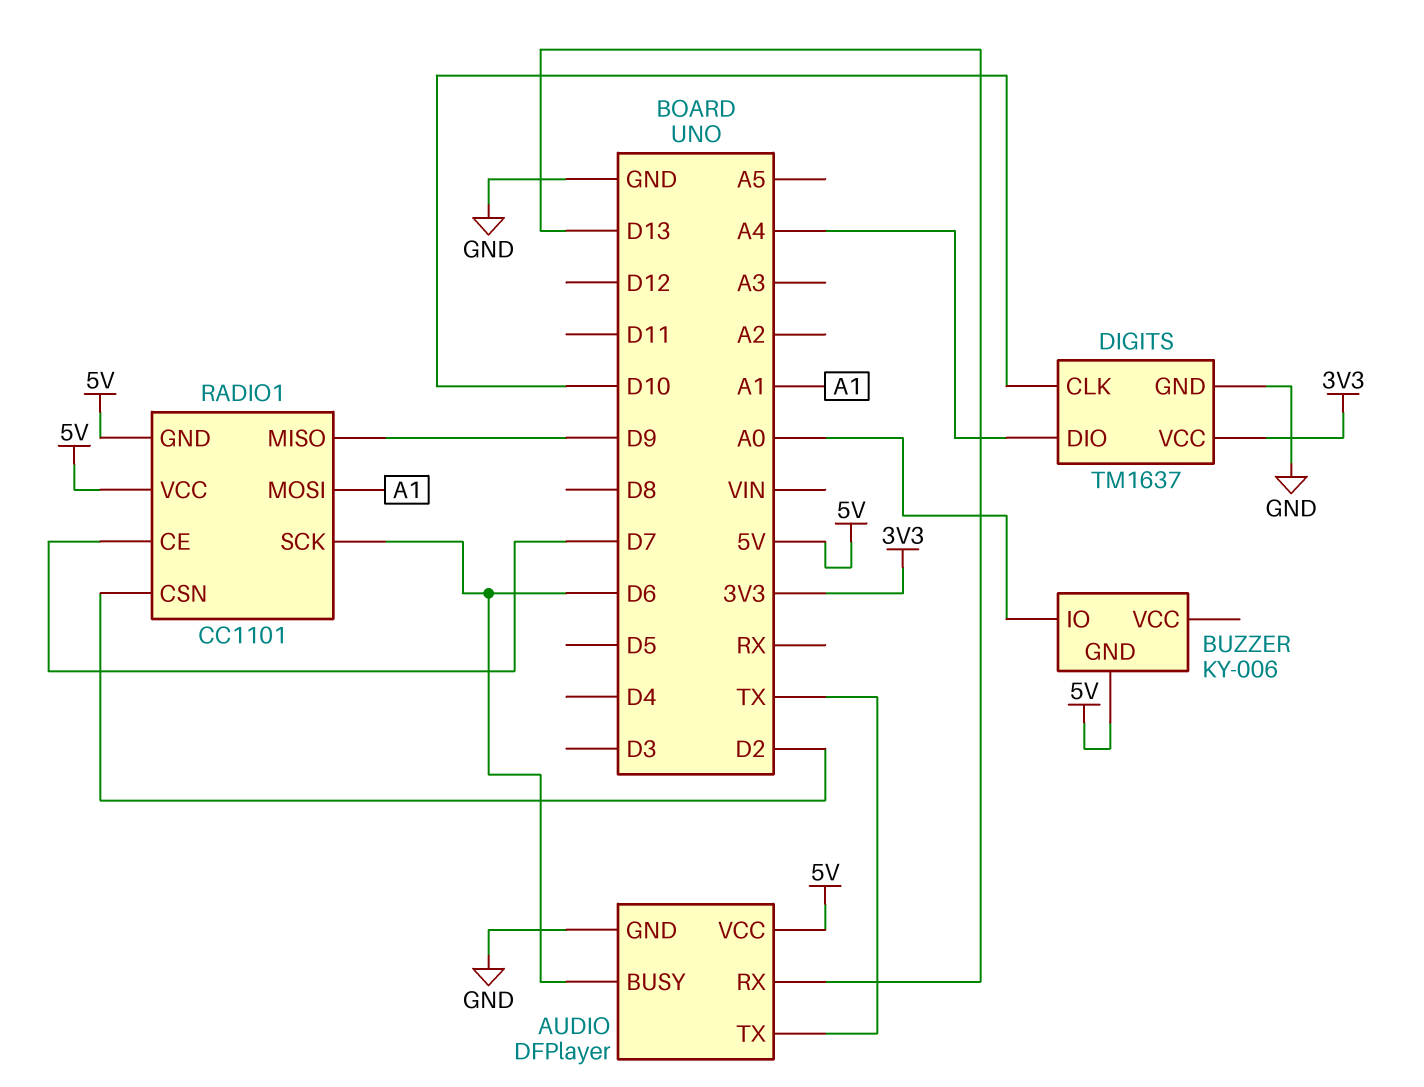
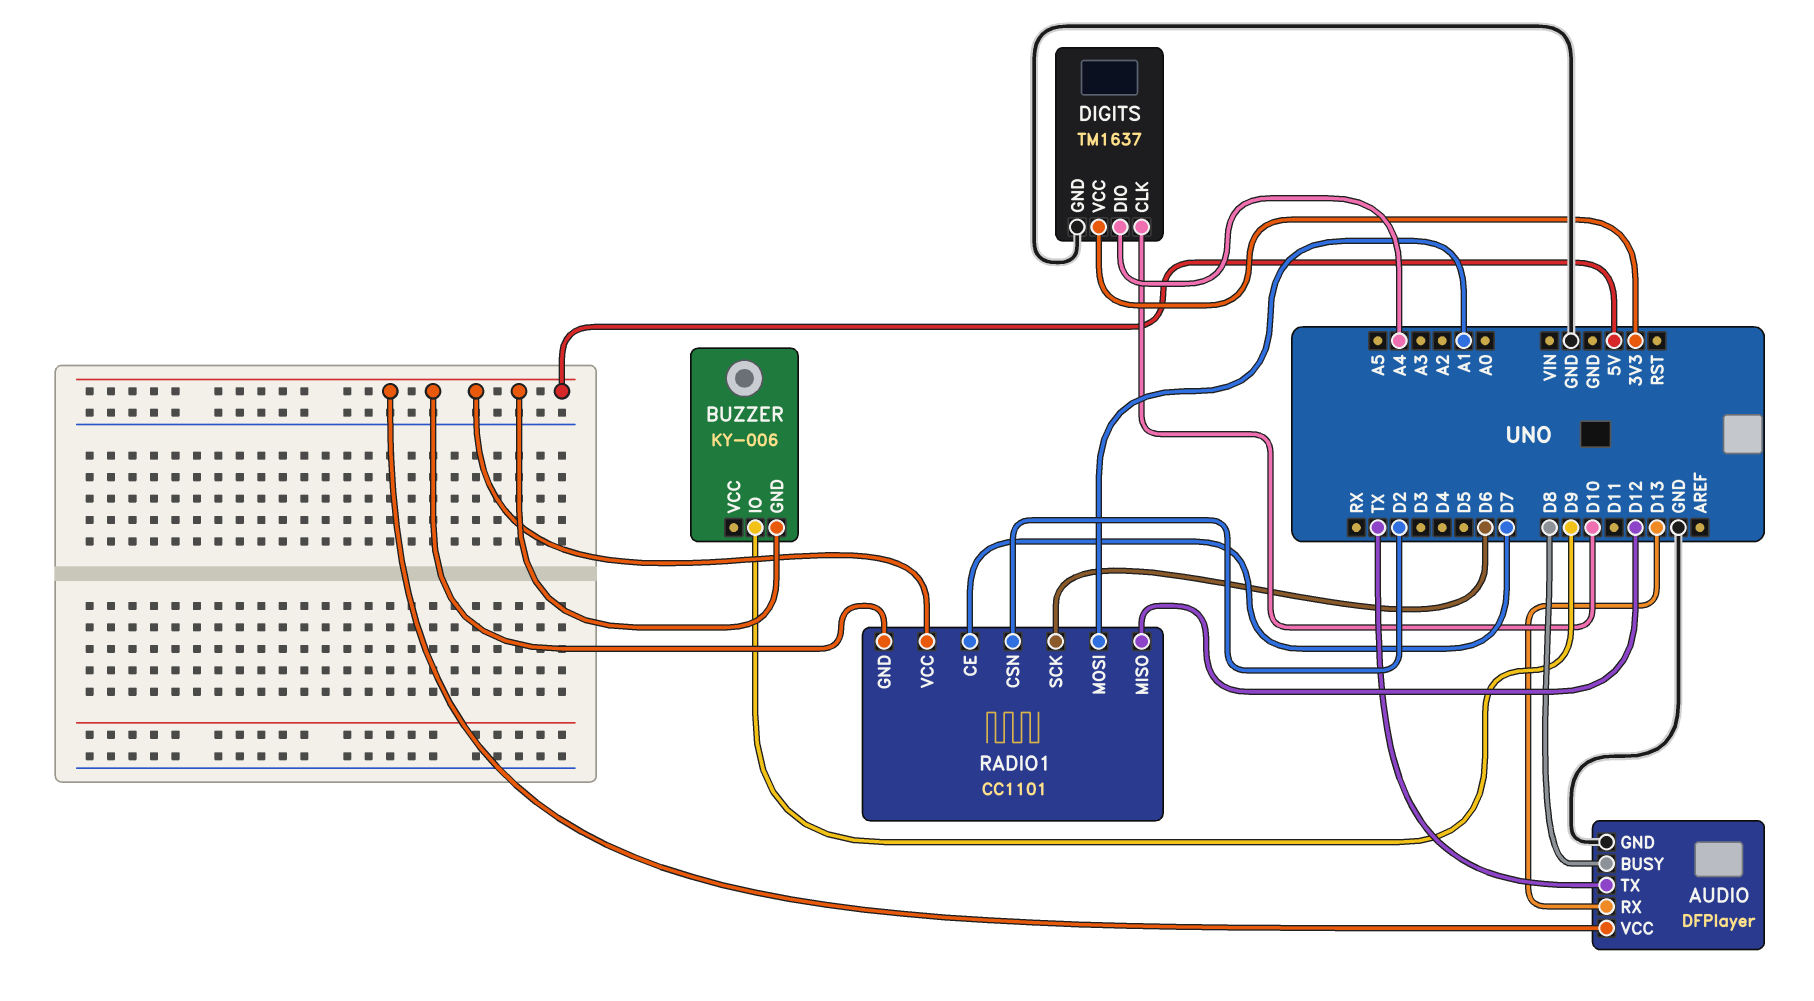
AUDIO pin BUSY: D6 -> D8
BUZZER pin IO: A0 -> D9
RADIO1 pin MISO: D9 -> D12

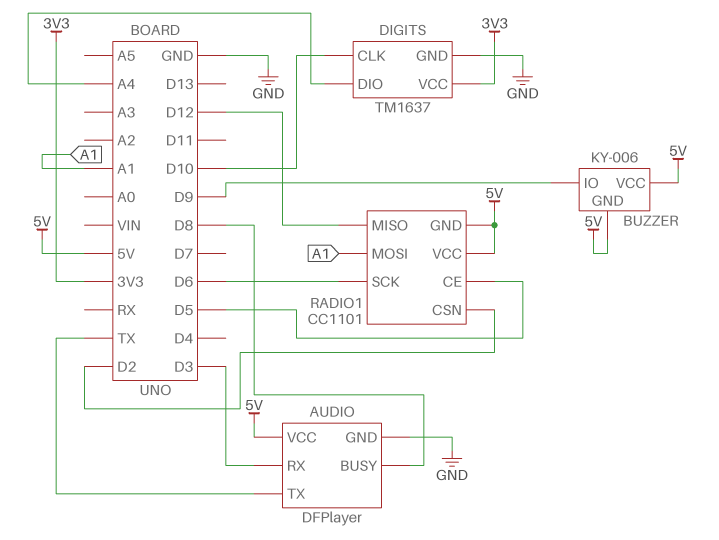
AUDIO pin RX: D13 -> D3
BUZZER pin VCC: none -> 5V
RADIO1 pin CE: D7 -> D5

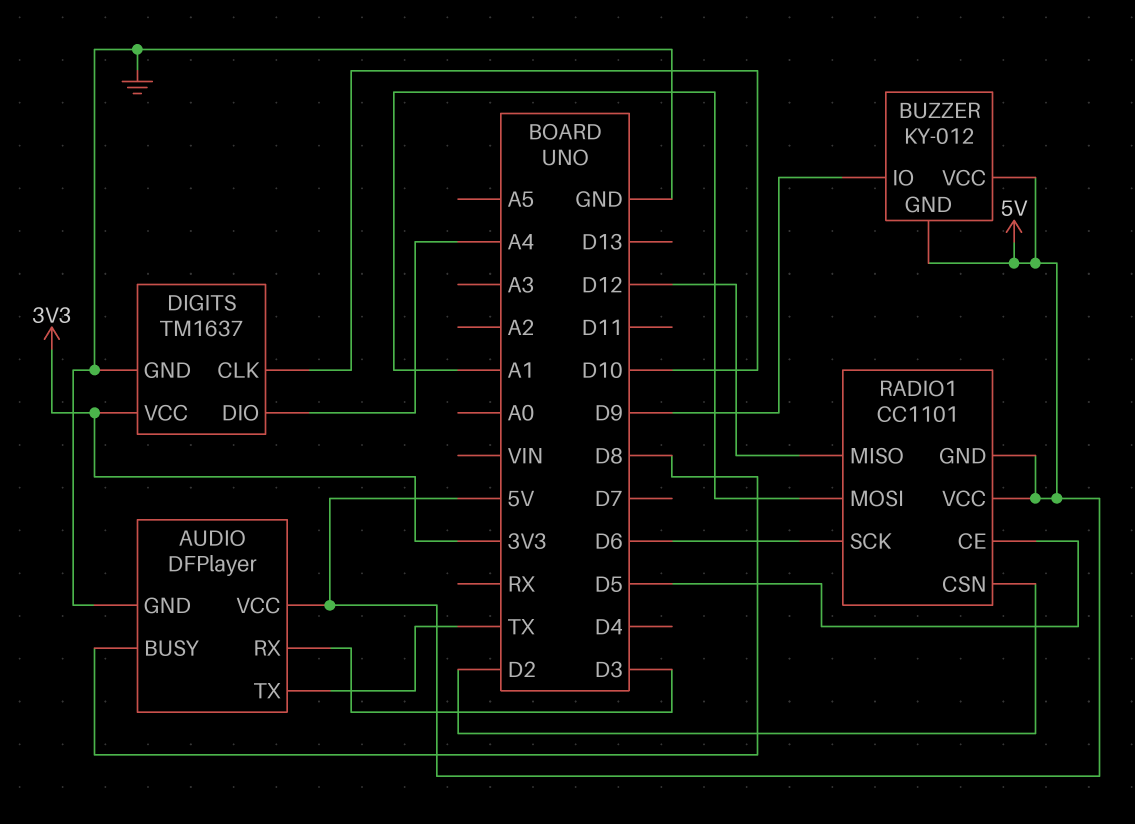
BUZZER: KY-006 -> KY-012

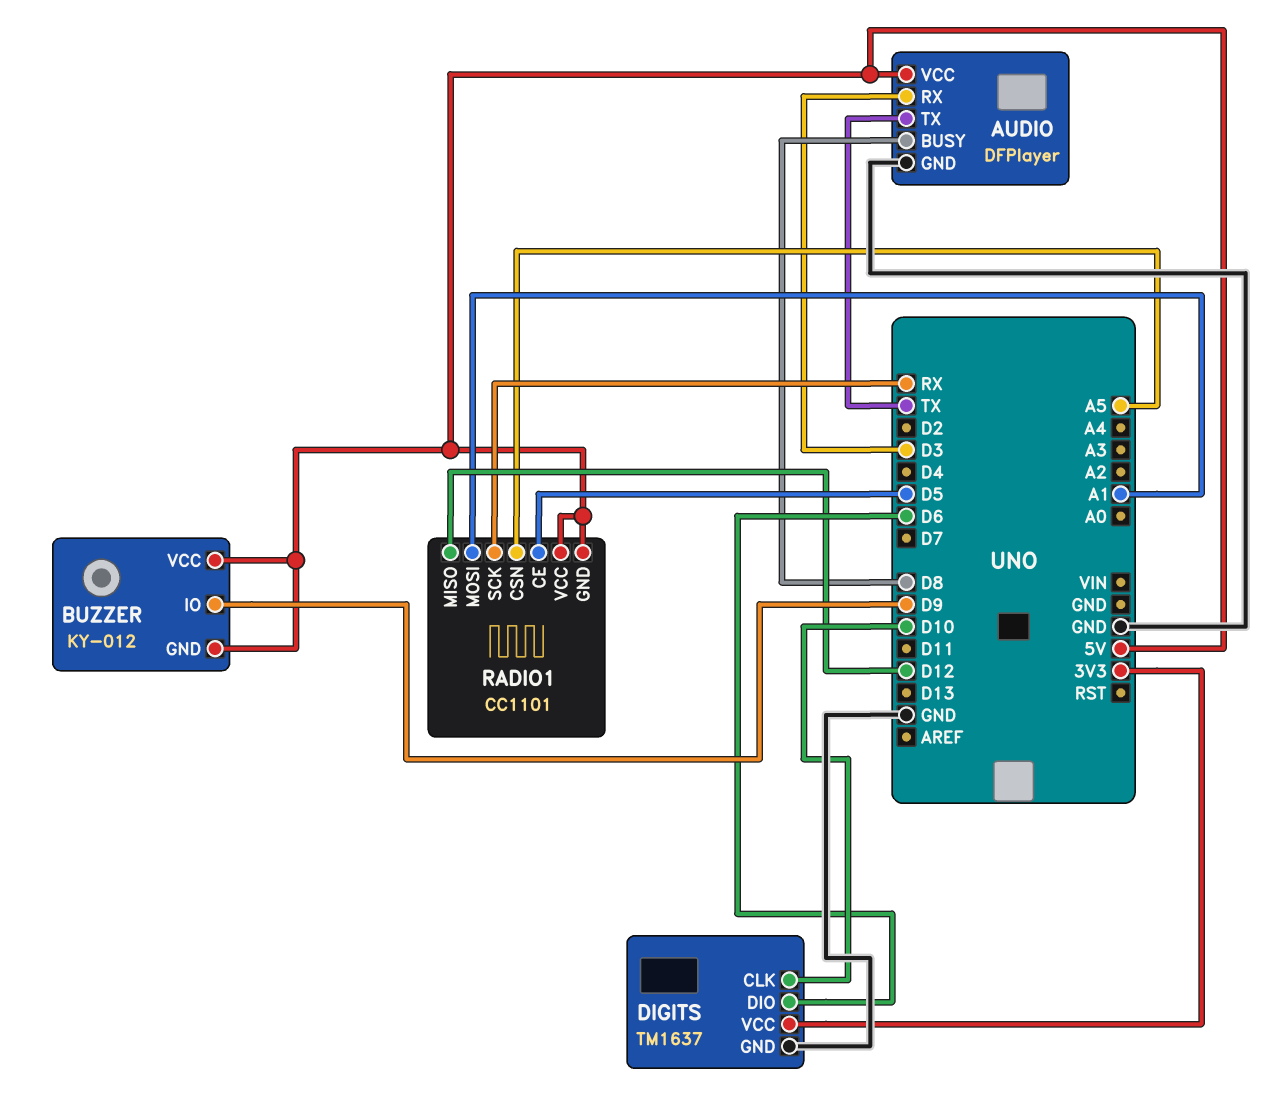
DIGITS pin DIO: A4 -> D6
RADIO1 pin CSN: D2 -> A5
RADIO1 pin SCK: D6 -> RX

